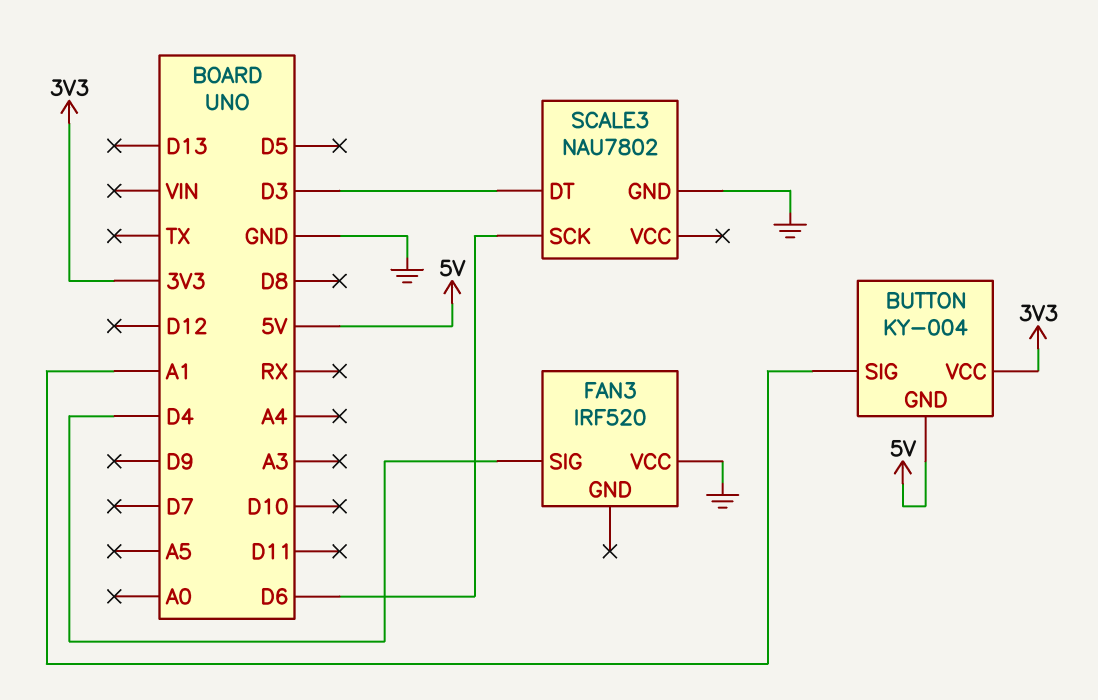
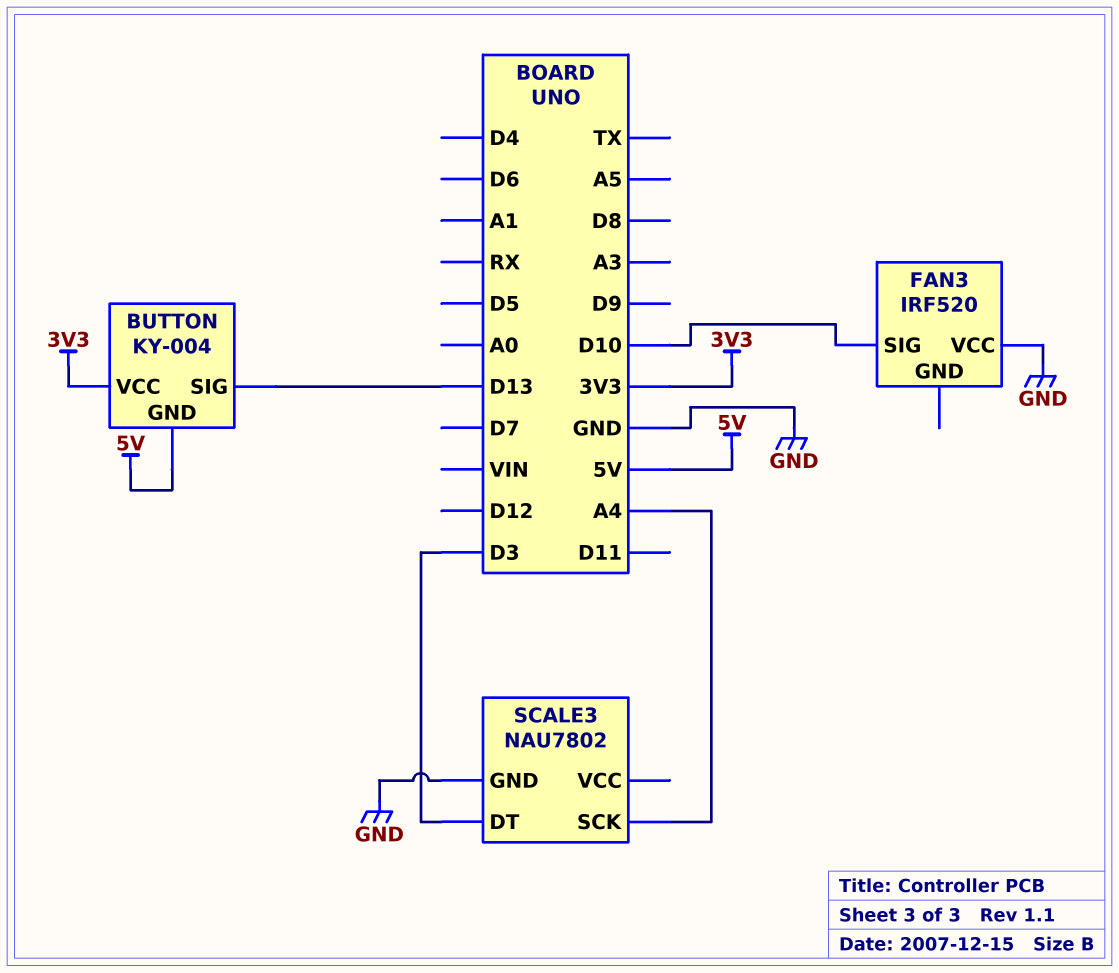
BUTTON pin SIG: A1 -> D13
FAN3 pin SIG: D4 -> D10
SCALE3 pin SCK: D6 -> A4

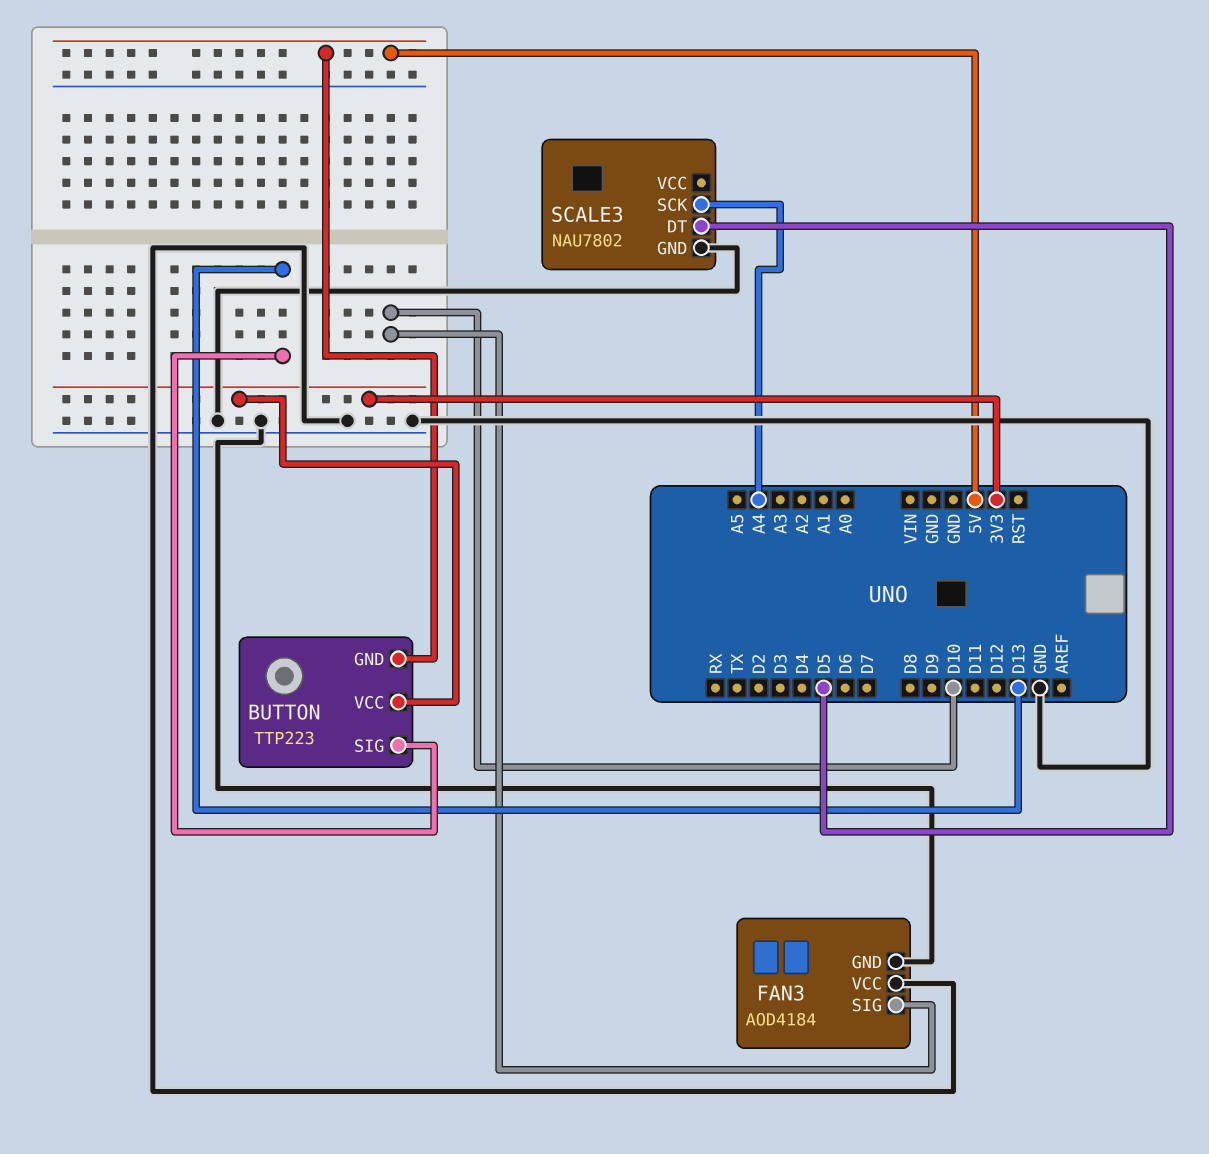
BUTTON: KY-004 -> TTP223
FAN3: IRF520 -> AOD4184
FAN3 pin GND: none -> GND
SCALE3 pin DT: D3 -> D5

